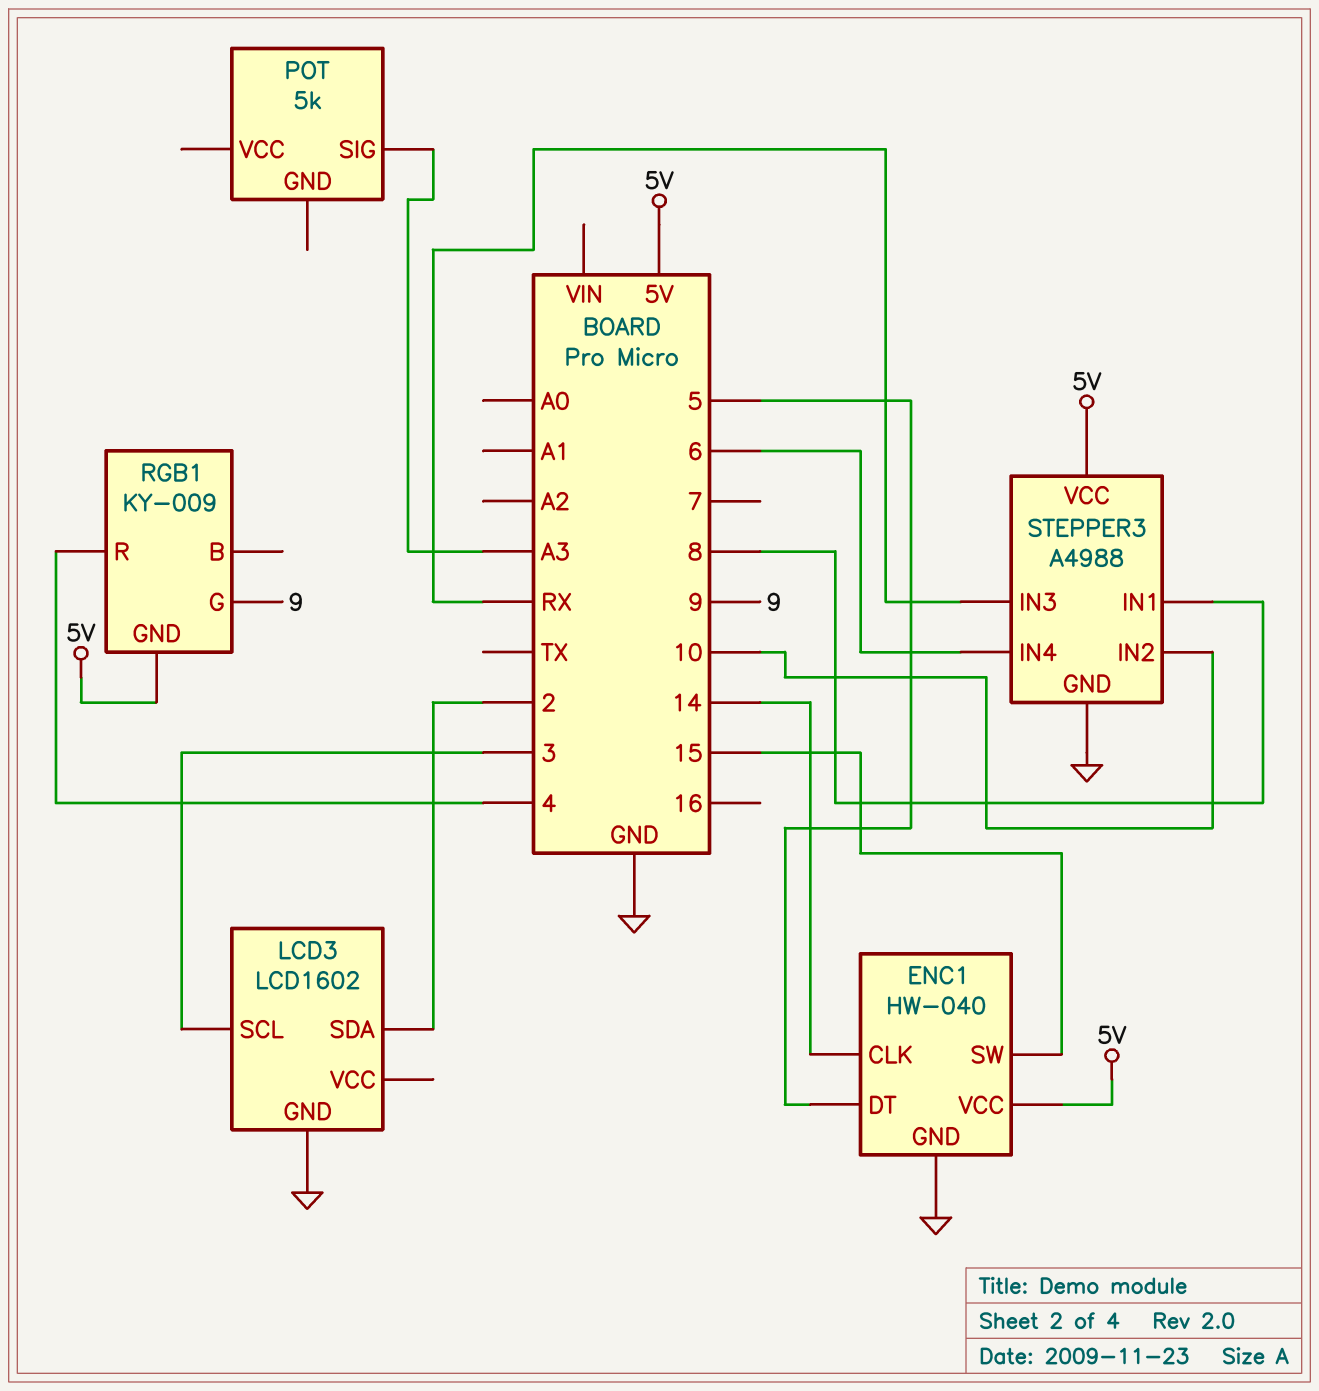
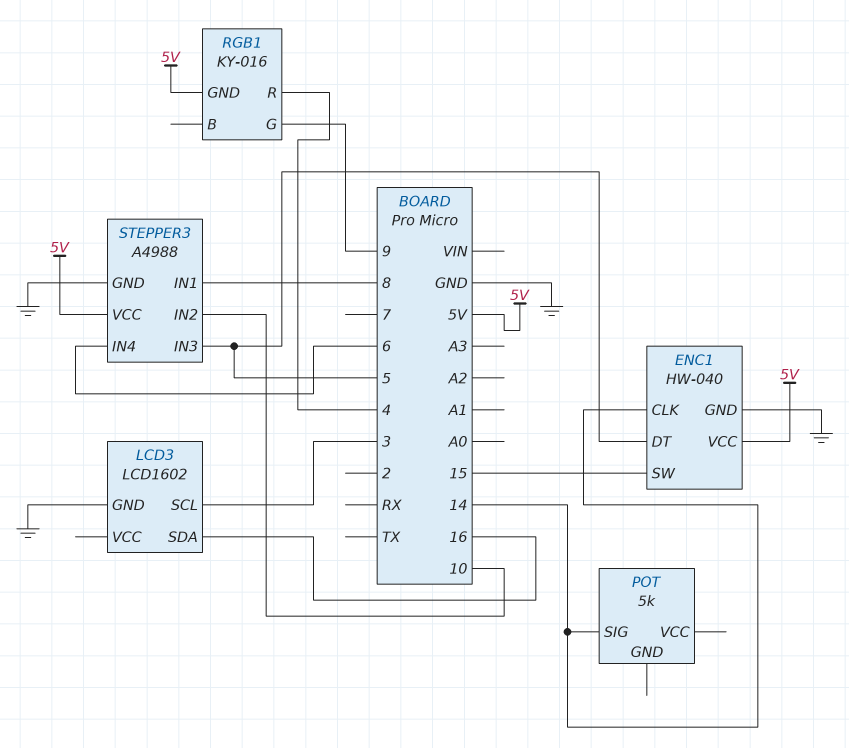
LCD3 pin SDA: 2 -> 16
POT pin SIG: A3 -> 14
RGB1: KY-009 -> KY-016
STEPPER3 pin IN3: RX -> 5

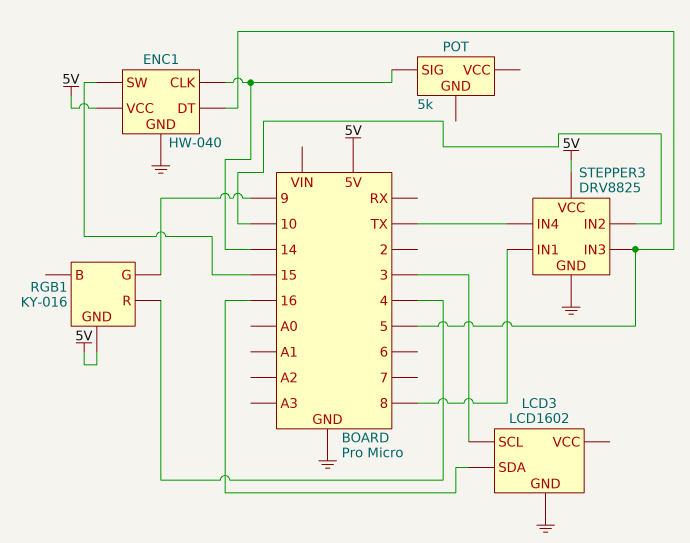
STEPPER3: A4988 -> DRV8825
STEPPER3 pin IN4: 6 -> TX

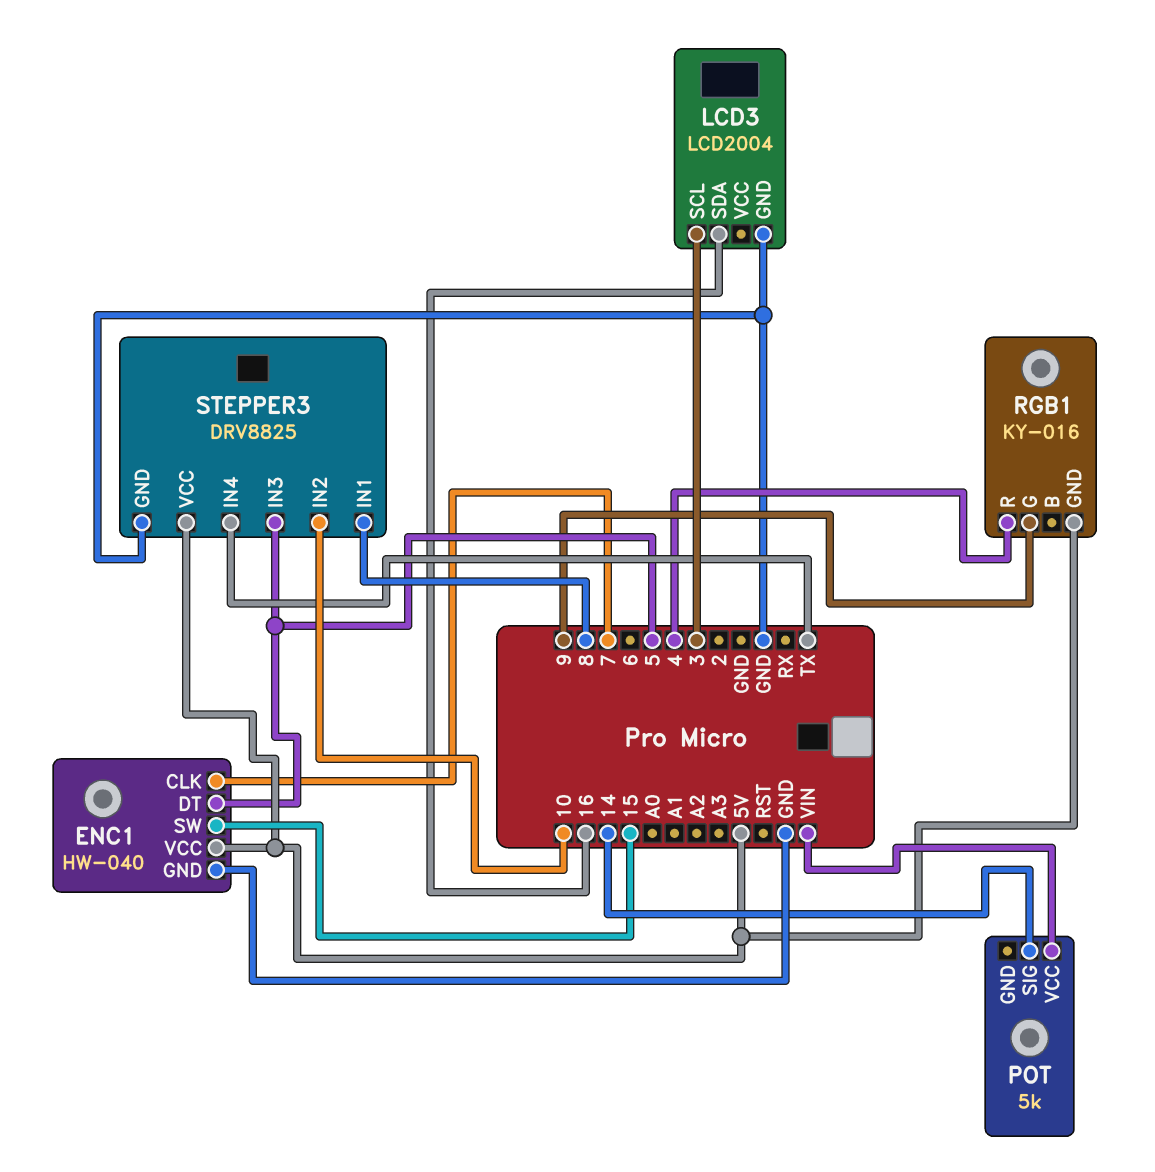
ENC1 pin CLK: 14 -> 7
LCD3: LCD1602 -> LCD2004
POT pin VCC: none -> VIN

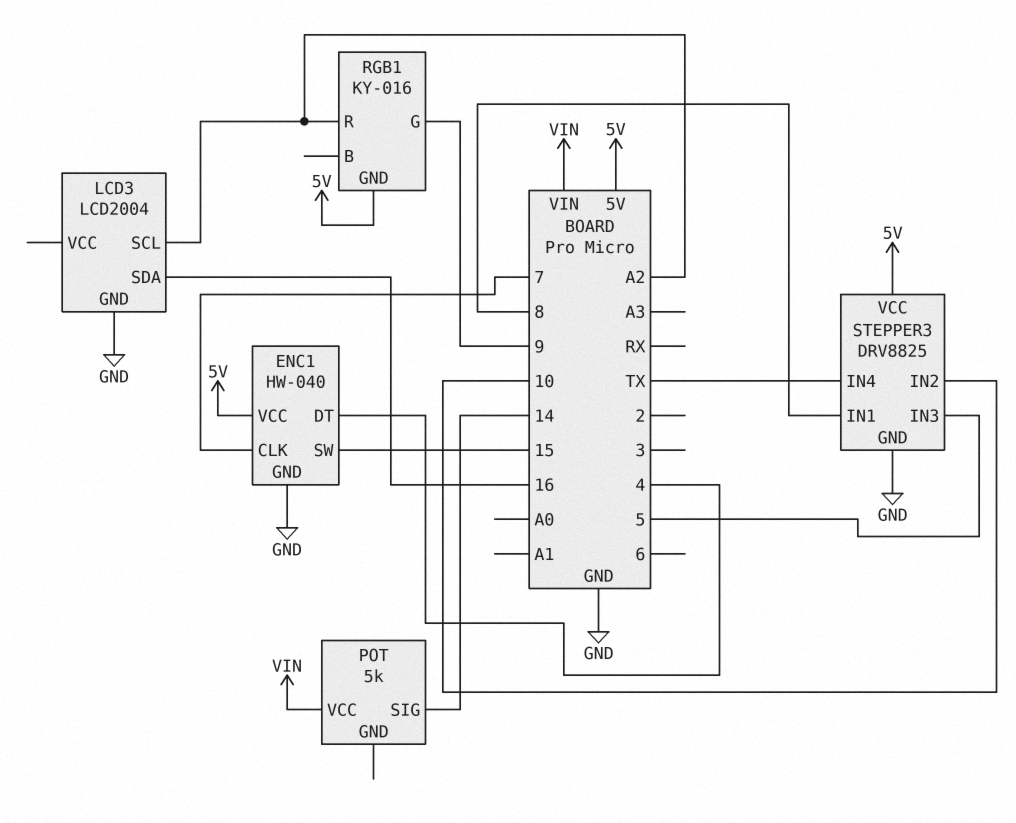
ENC1 pin DT: 5 -> 4
LCD3 pin SCL: 3 -> A2
RGB1 pin R: 4 -> A2

